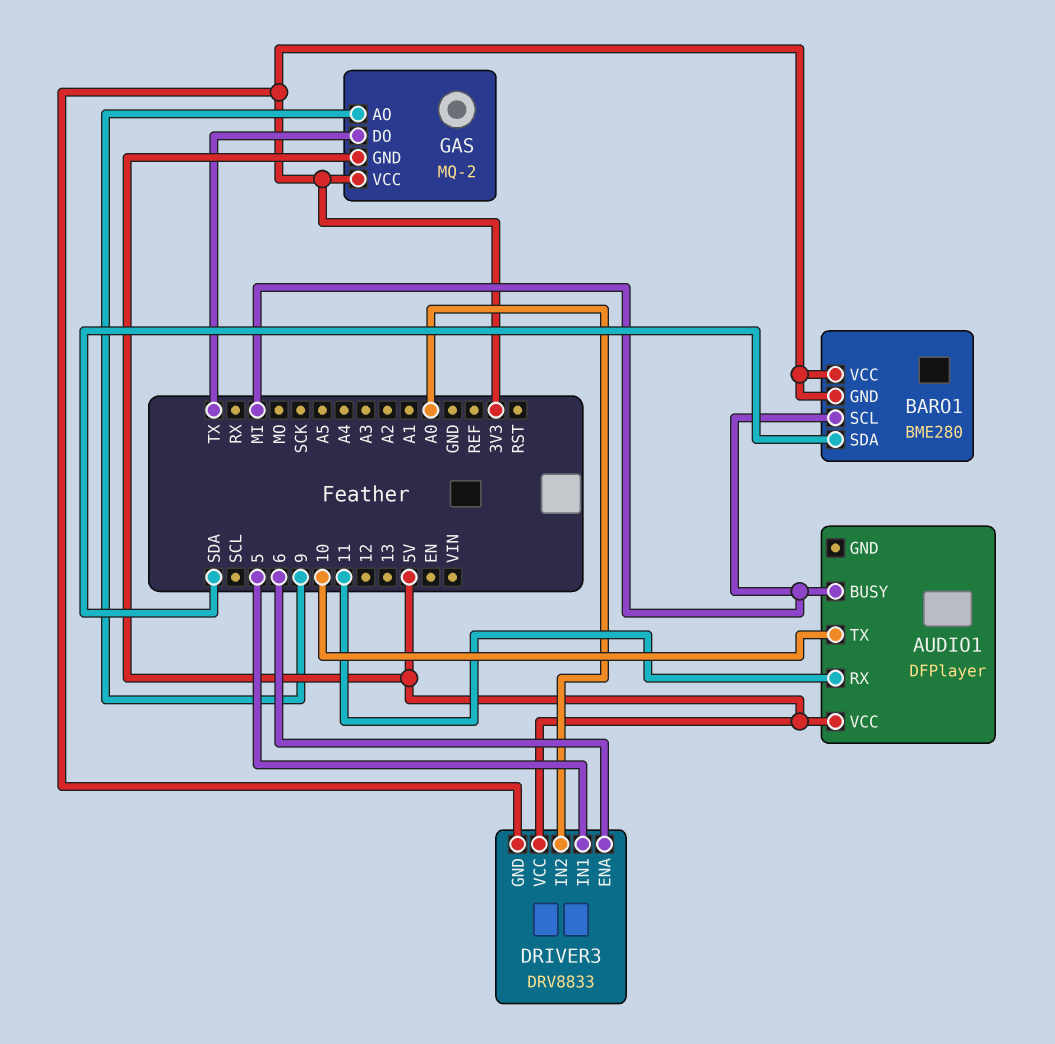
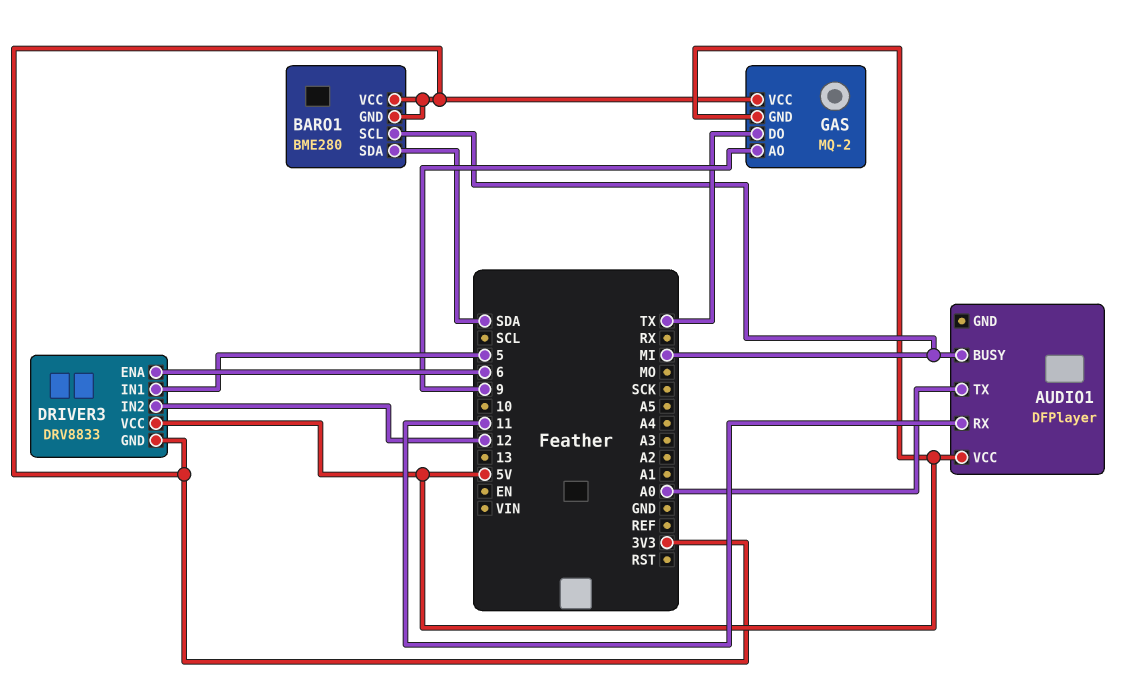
AUDIO1 pin TX: 10 -> A0
DRIVER3 pin IN2: A0 -> 12

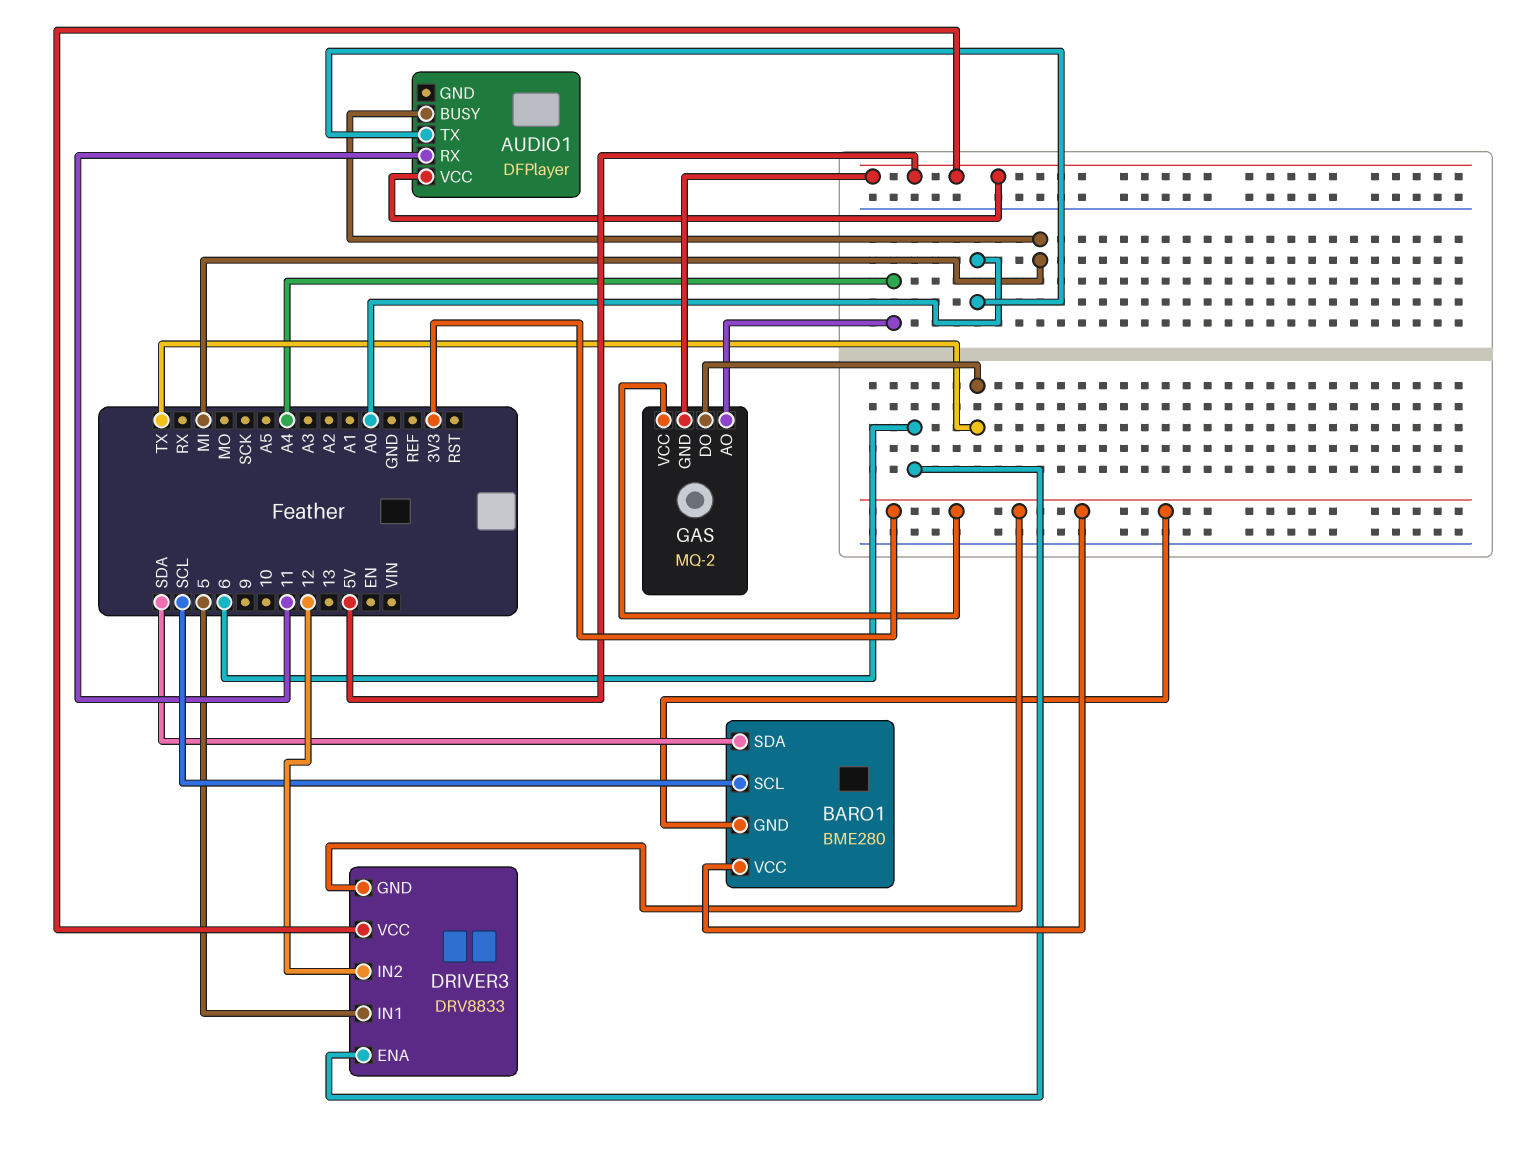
BARO1 pin SCL: MI -> SCL
GAS pin AO: 9 -> A4

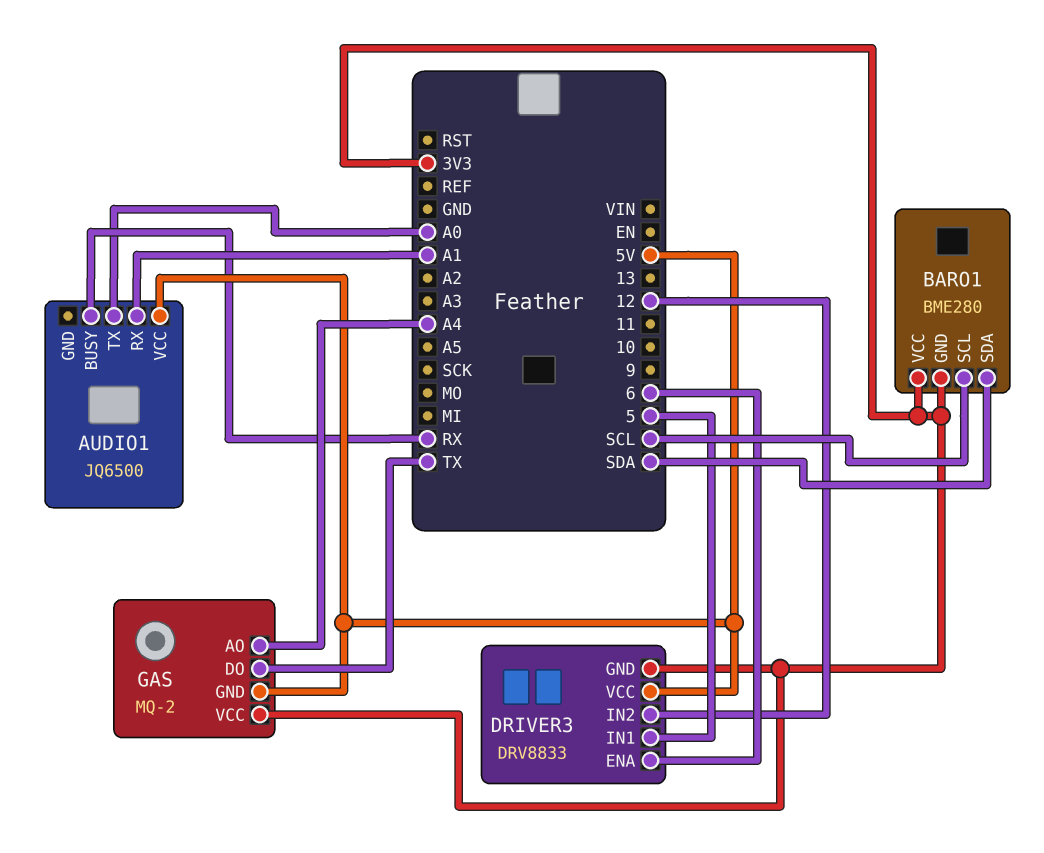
AUDIO1: DFPlayer -> JQ6500
AUDIO1 pin BUSY: MI -> RX
AUDIO1 pin RX: 11 -> A1

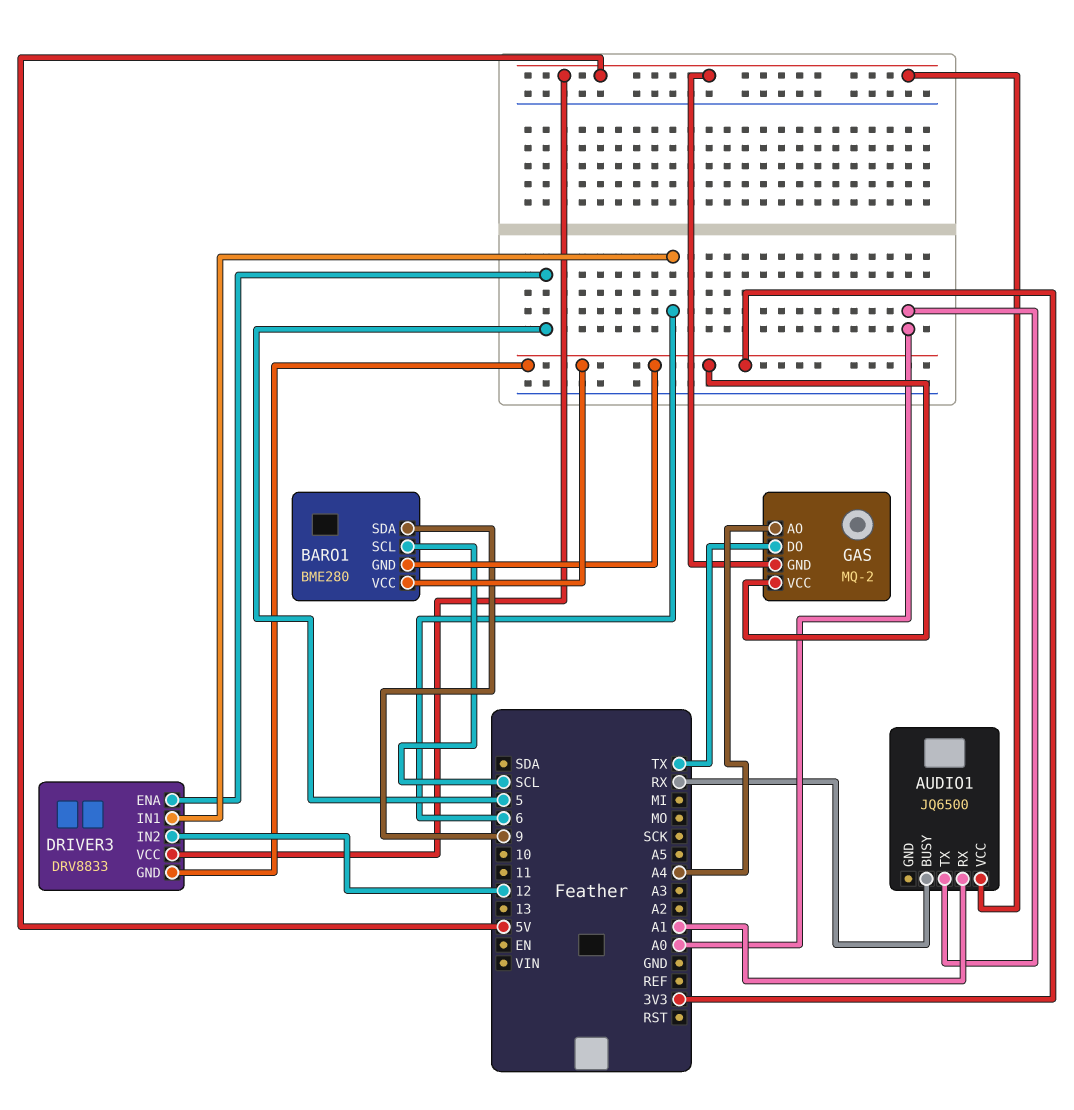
BARO1 pin SDA: SDA -> 9
DRIVER3 pin ENA: 6 -> 5
DRIVER3 pin IN1: 5 -> 6

